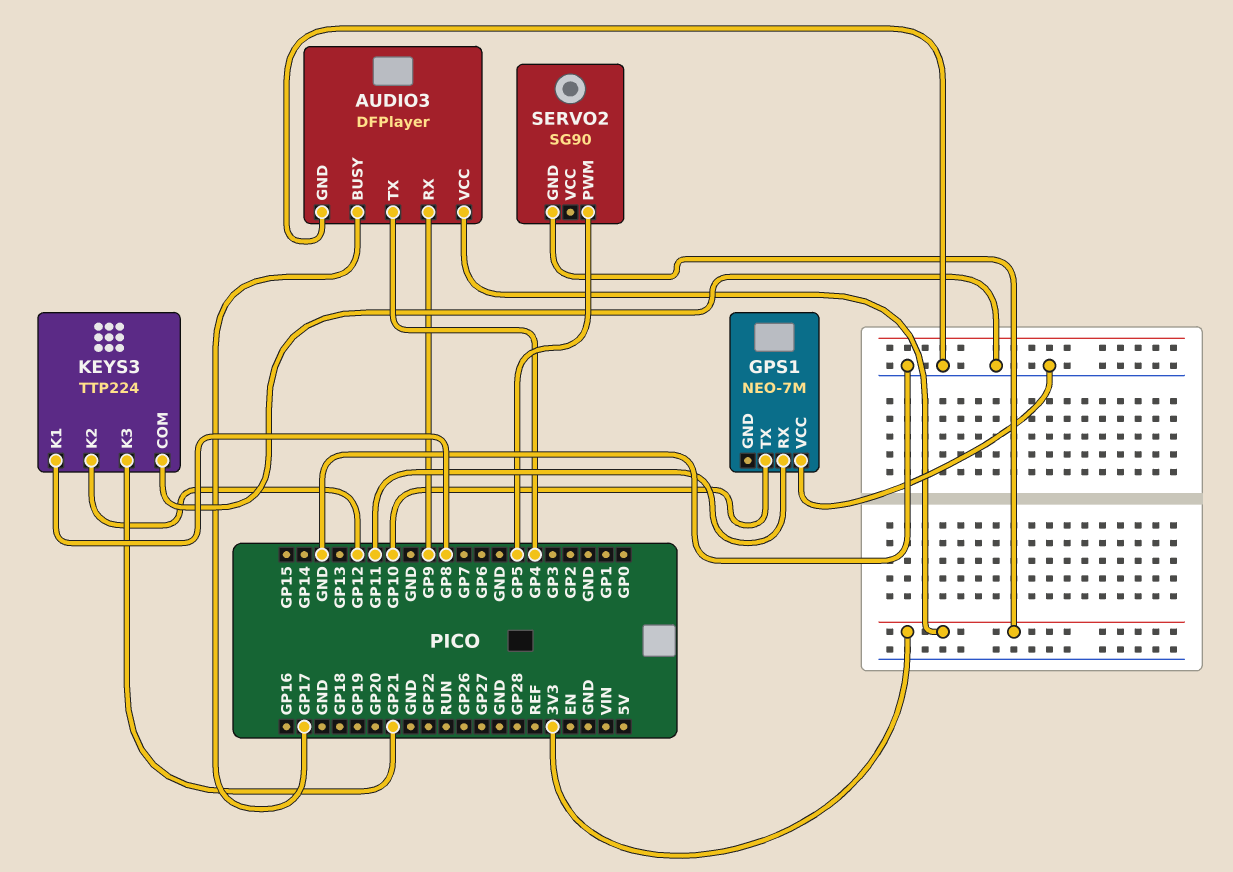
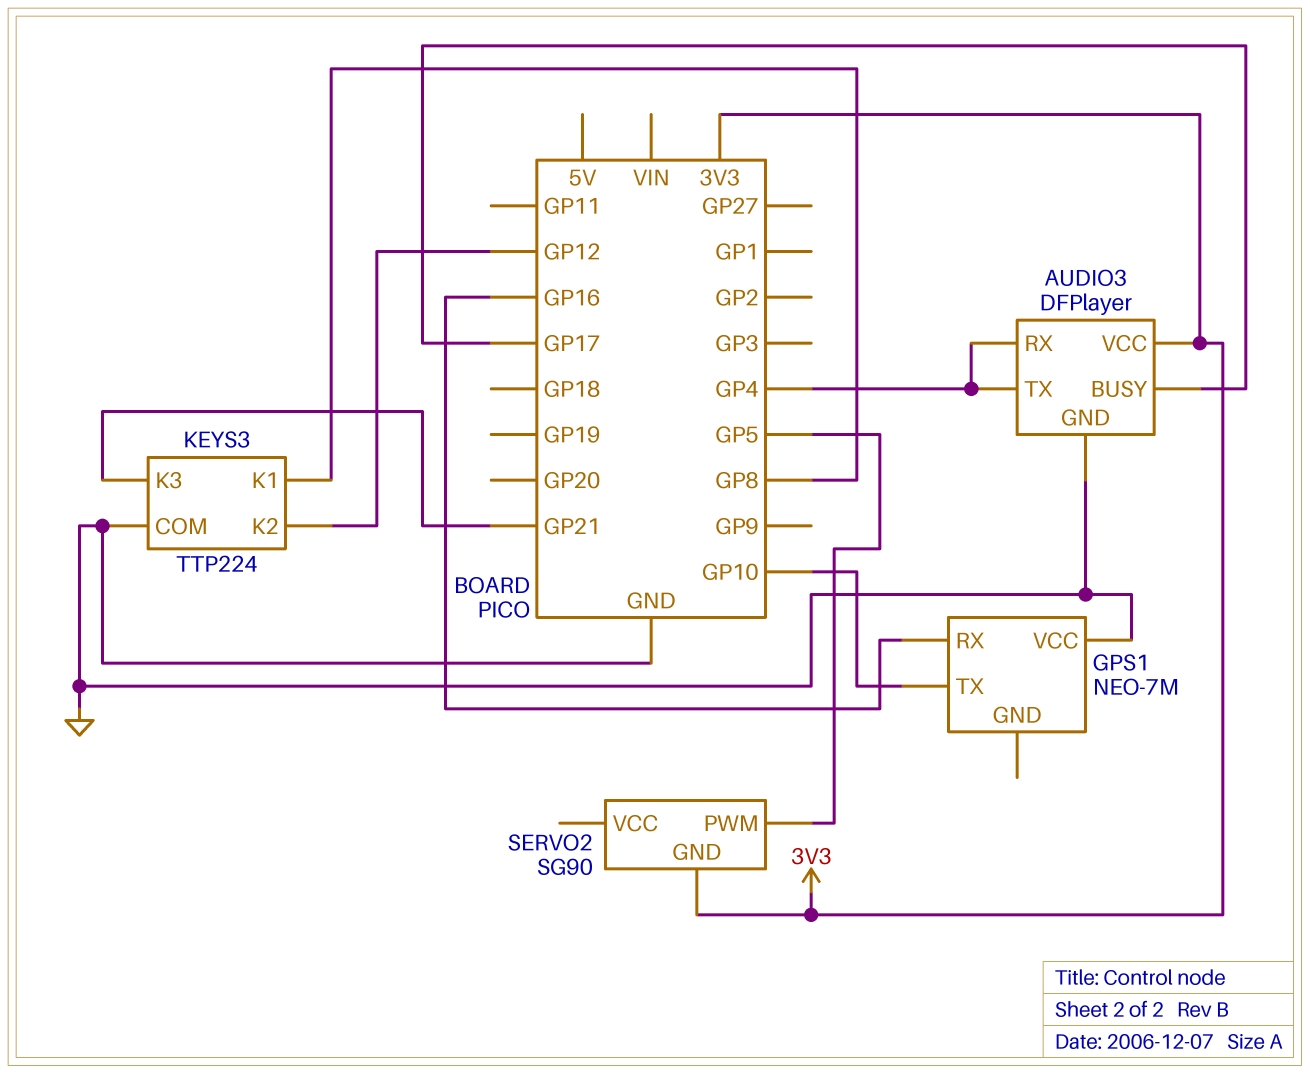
AUDIO3 pin RX: GP9 -> GP4
GPS1 pin RX: GP11 -> GP16

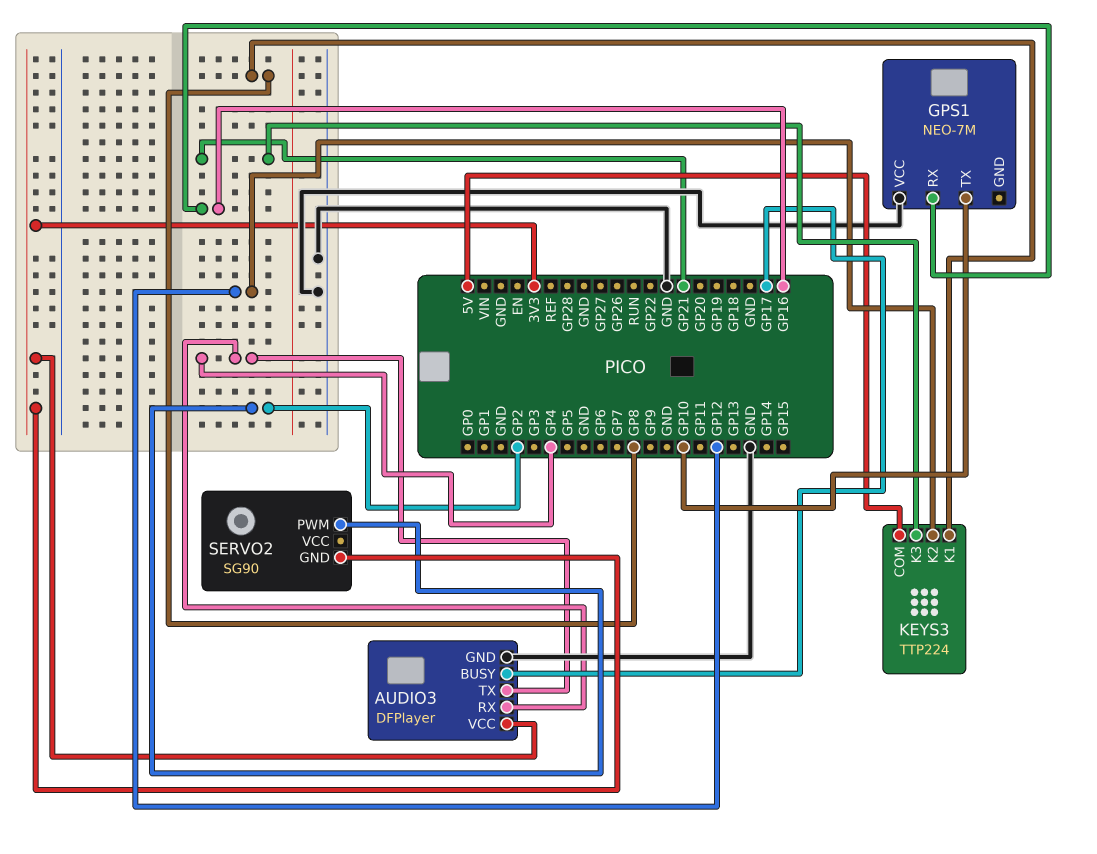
KEYS3 pin COM: GND -> 5V
SERVO2 pin PWM: GP5 -> GP2

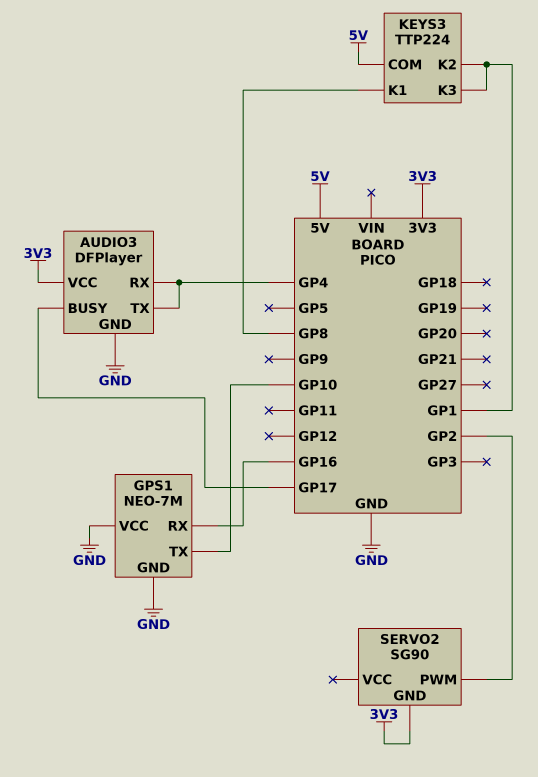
GPS1 pin GND: none -> GND
KEYS3 pin K2: GP12 -> GP1
KEYS3 pin K3: GP21 -> GP1

